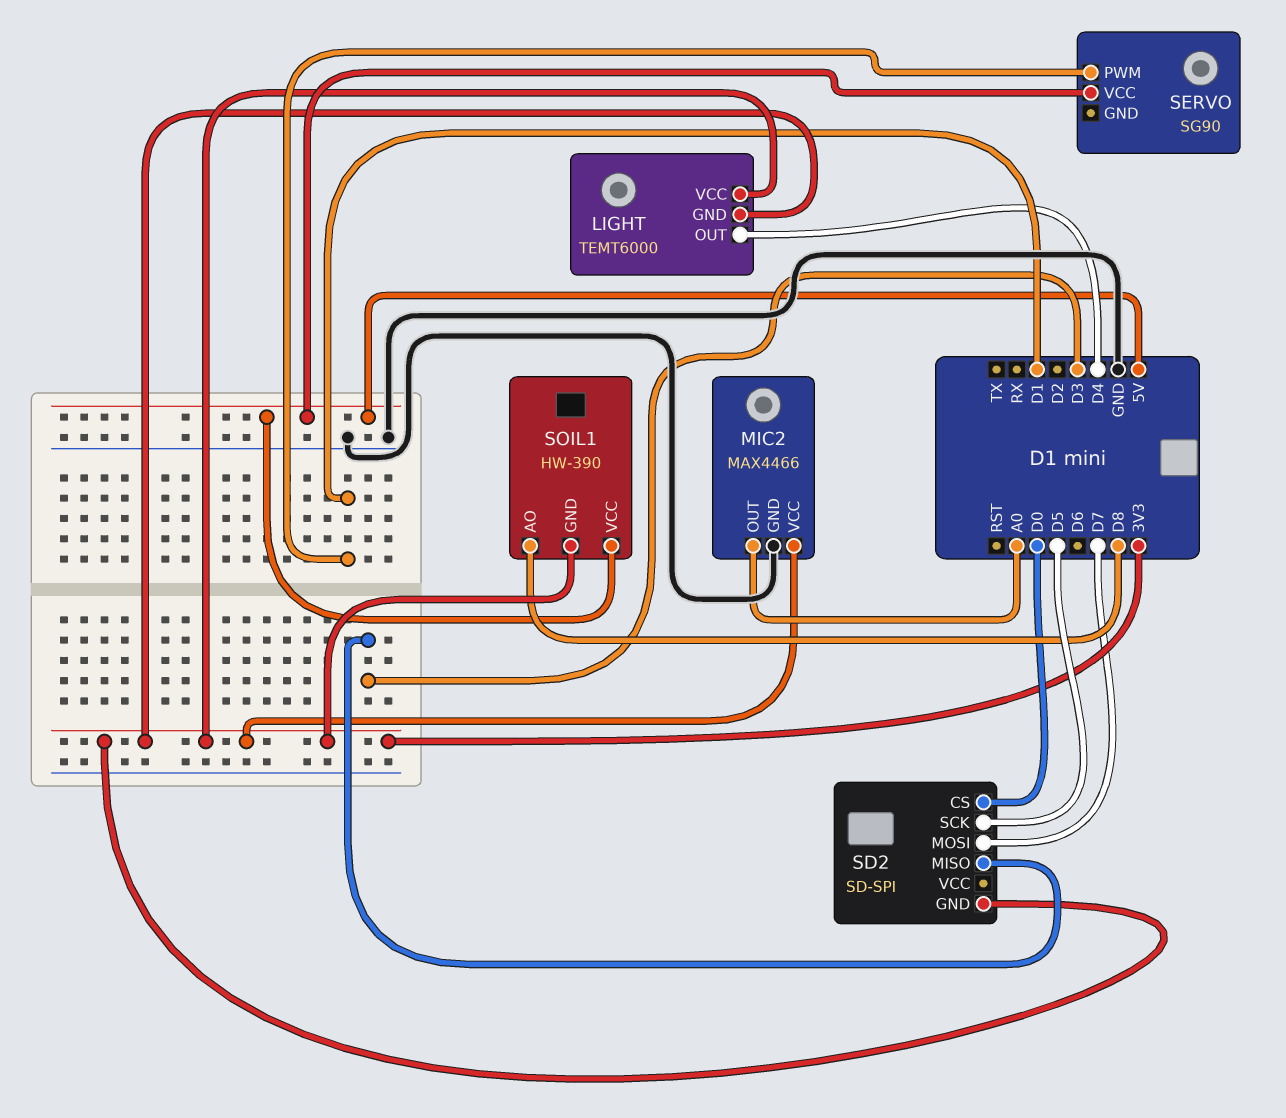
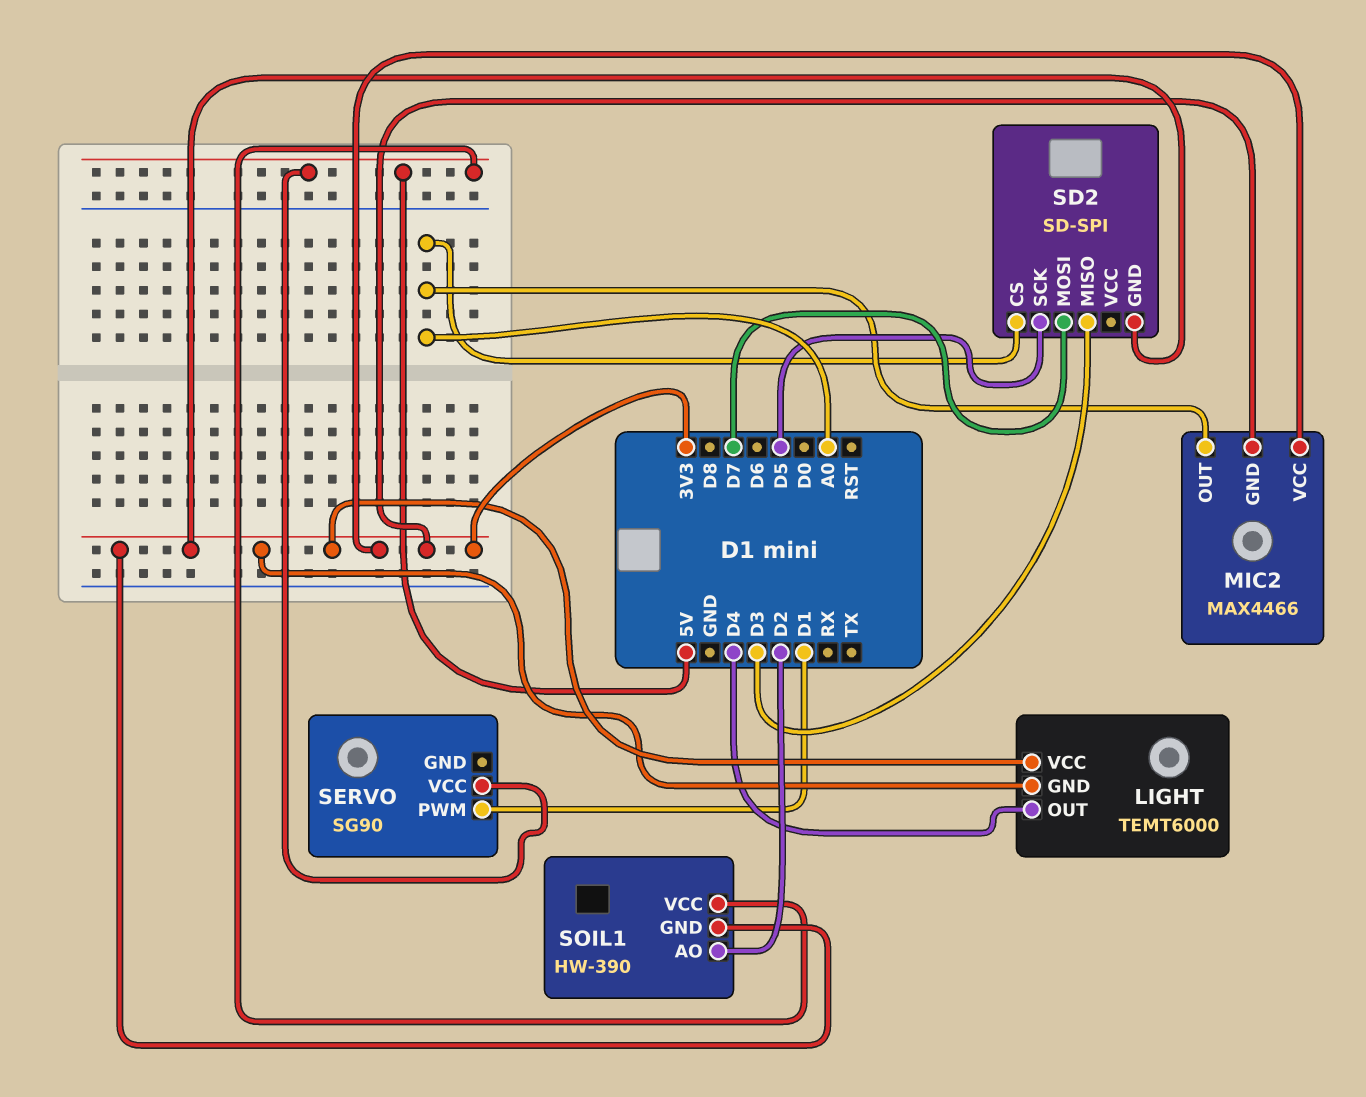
MIC2 pin GND: GND -> 3V3
SD2 pin CS: D0 -> A0
SOIL1 pin AO: D8 -> D2

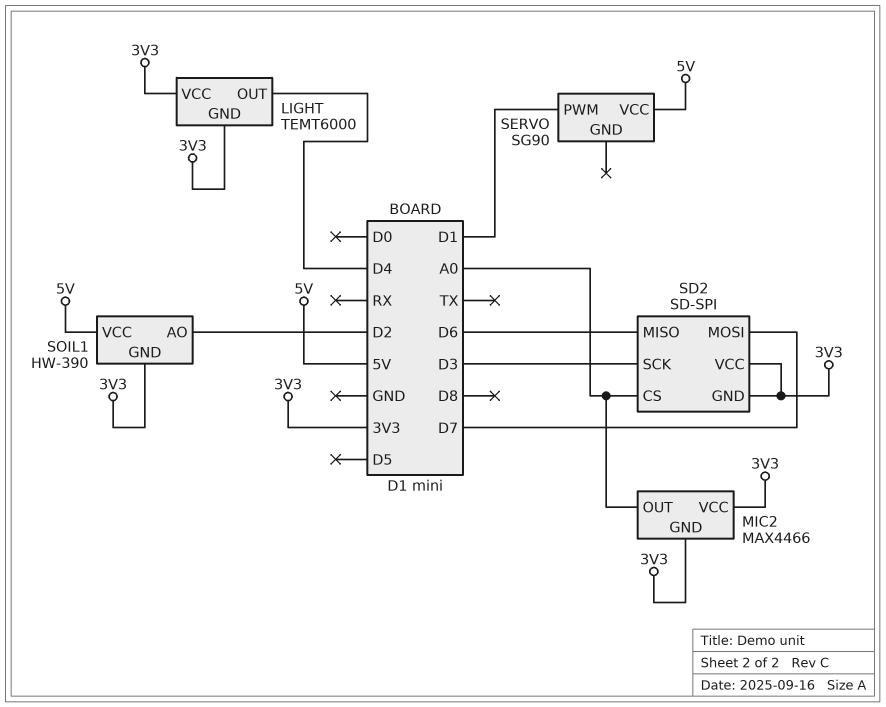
SD2 pin MISO: D3 -> D6
SD2 pin SCK: D5 -> D3
SD2 pin VCC: none -> 3V3

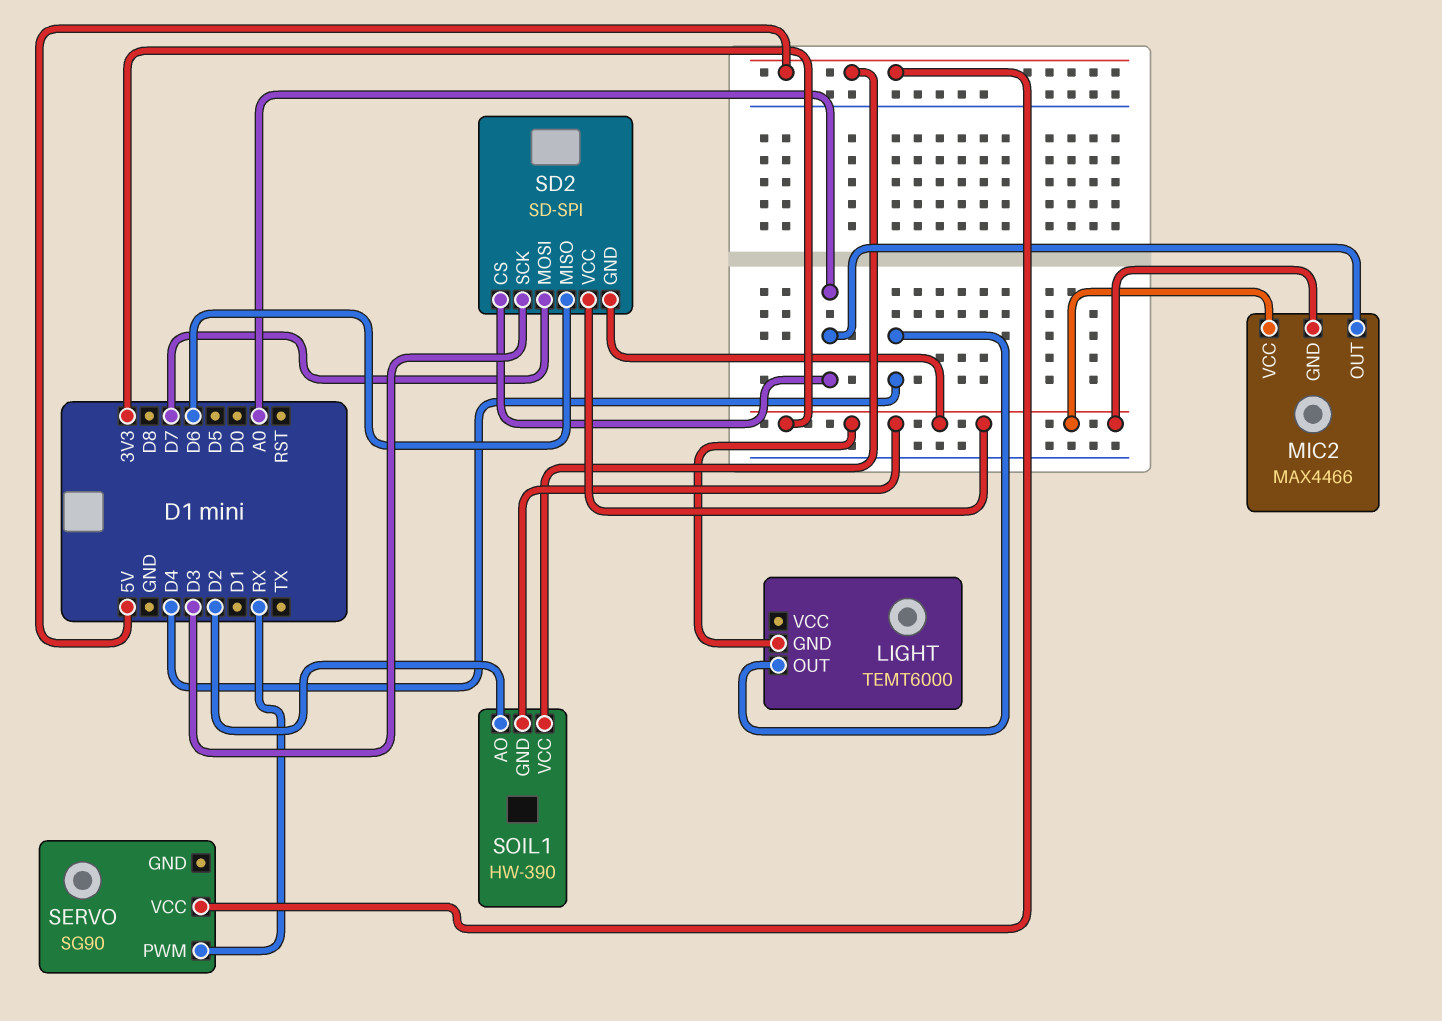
LIGHT pin VCC: 3V3 -> none
SERVO pin PWM: D1 -> RX

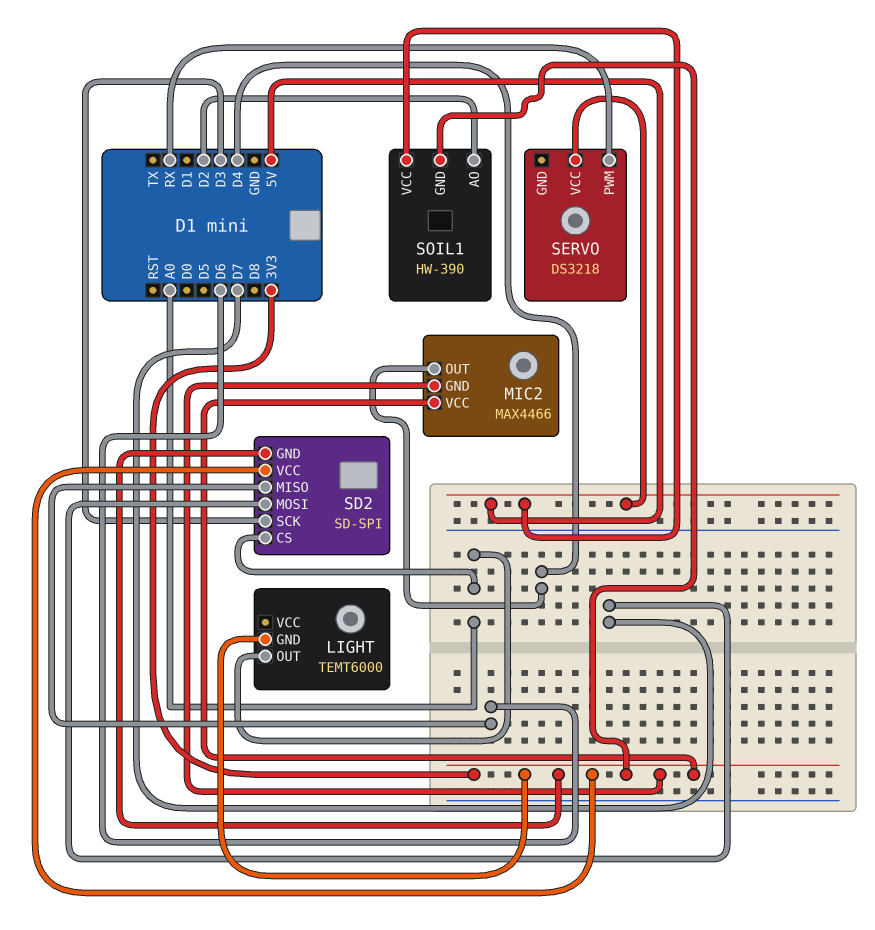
LIGHT pin OUT: D4 -> A0
MIC2 pin OUT: A0 -> D4
SERVO: SG90 -> DS3218

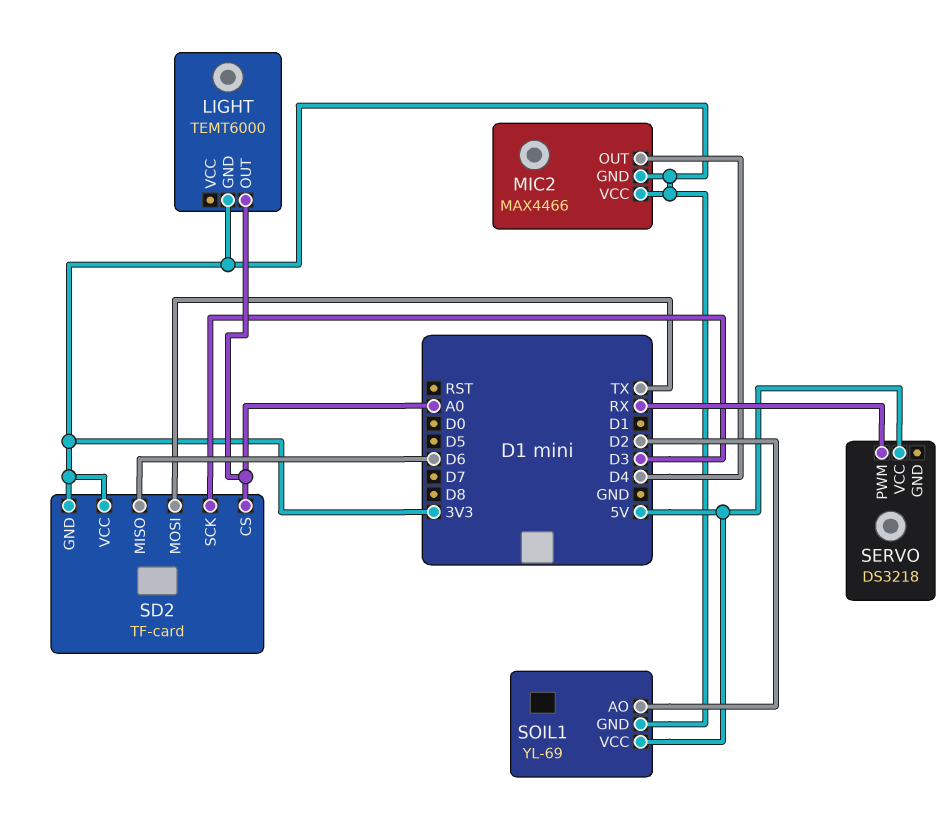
SD2: SD-SPI -> TF-card
SD2 pin MOSI: D7 -> TX
SOIL1: HW-390 -> YL-69

